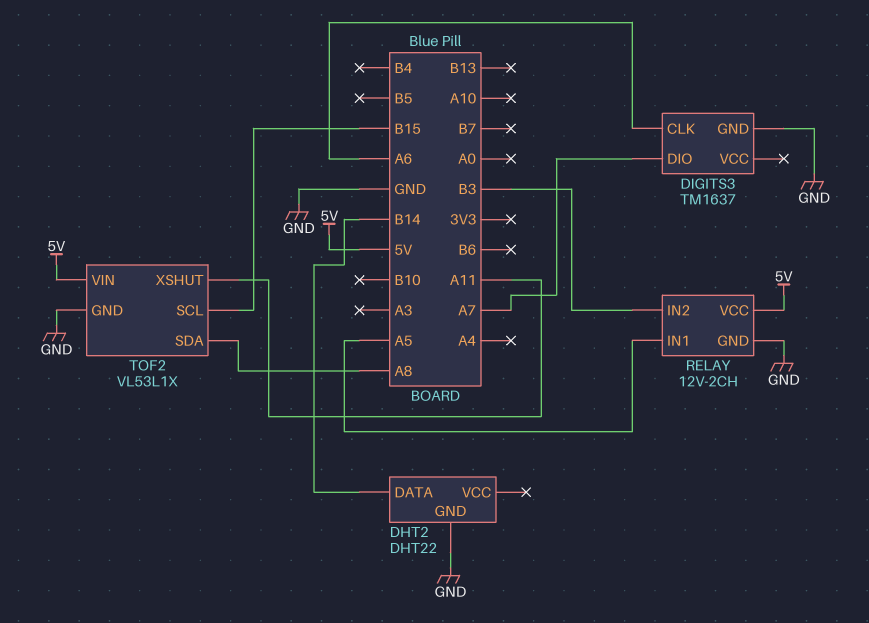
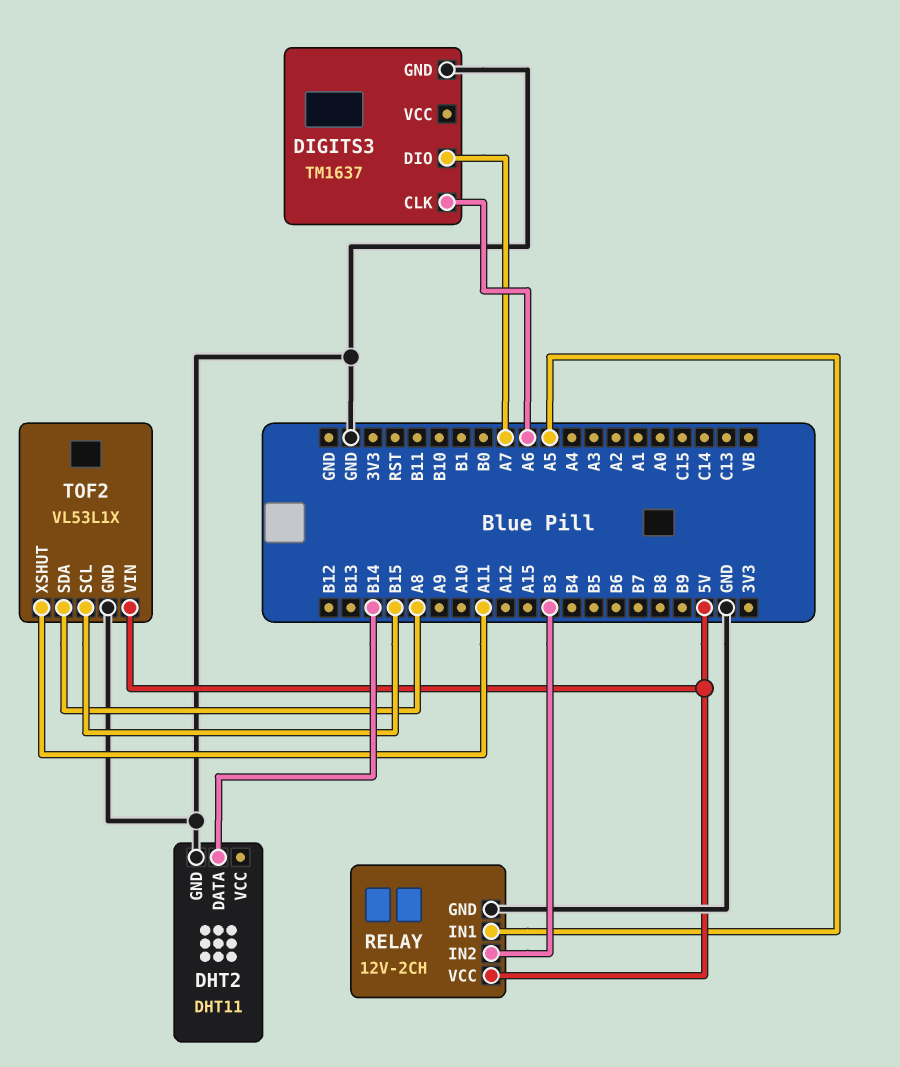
DHT2: DHT22 -> DHT11

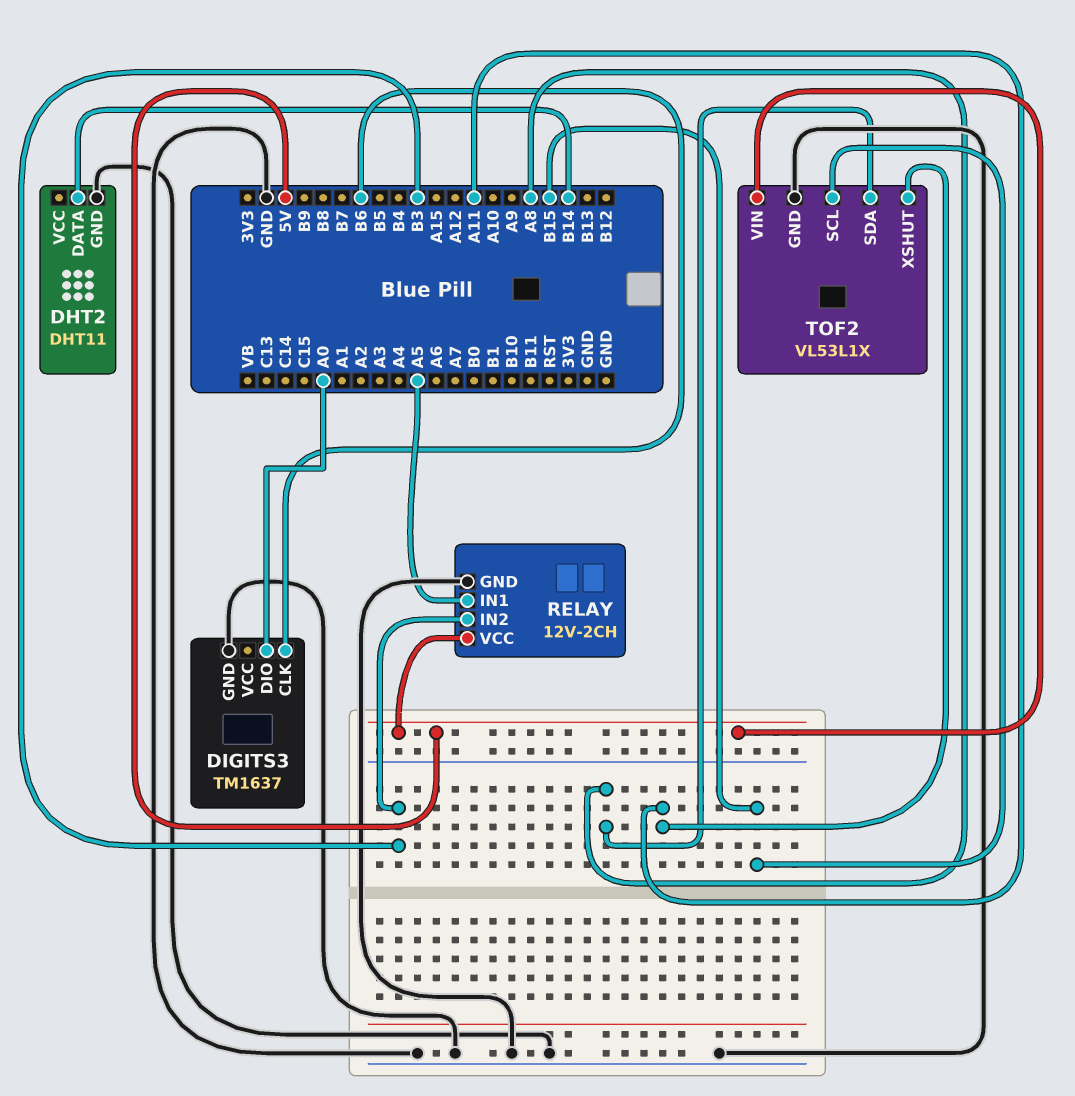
DIGITS3 pin CLK: A6 -> B6
DIGITS3 pin DIO: A7 -> A0

